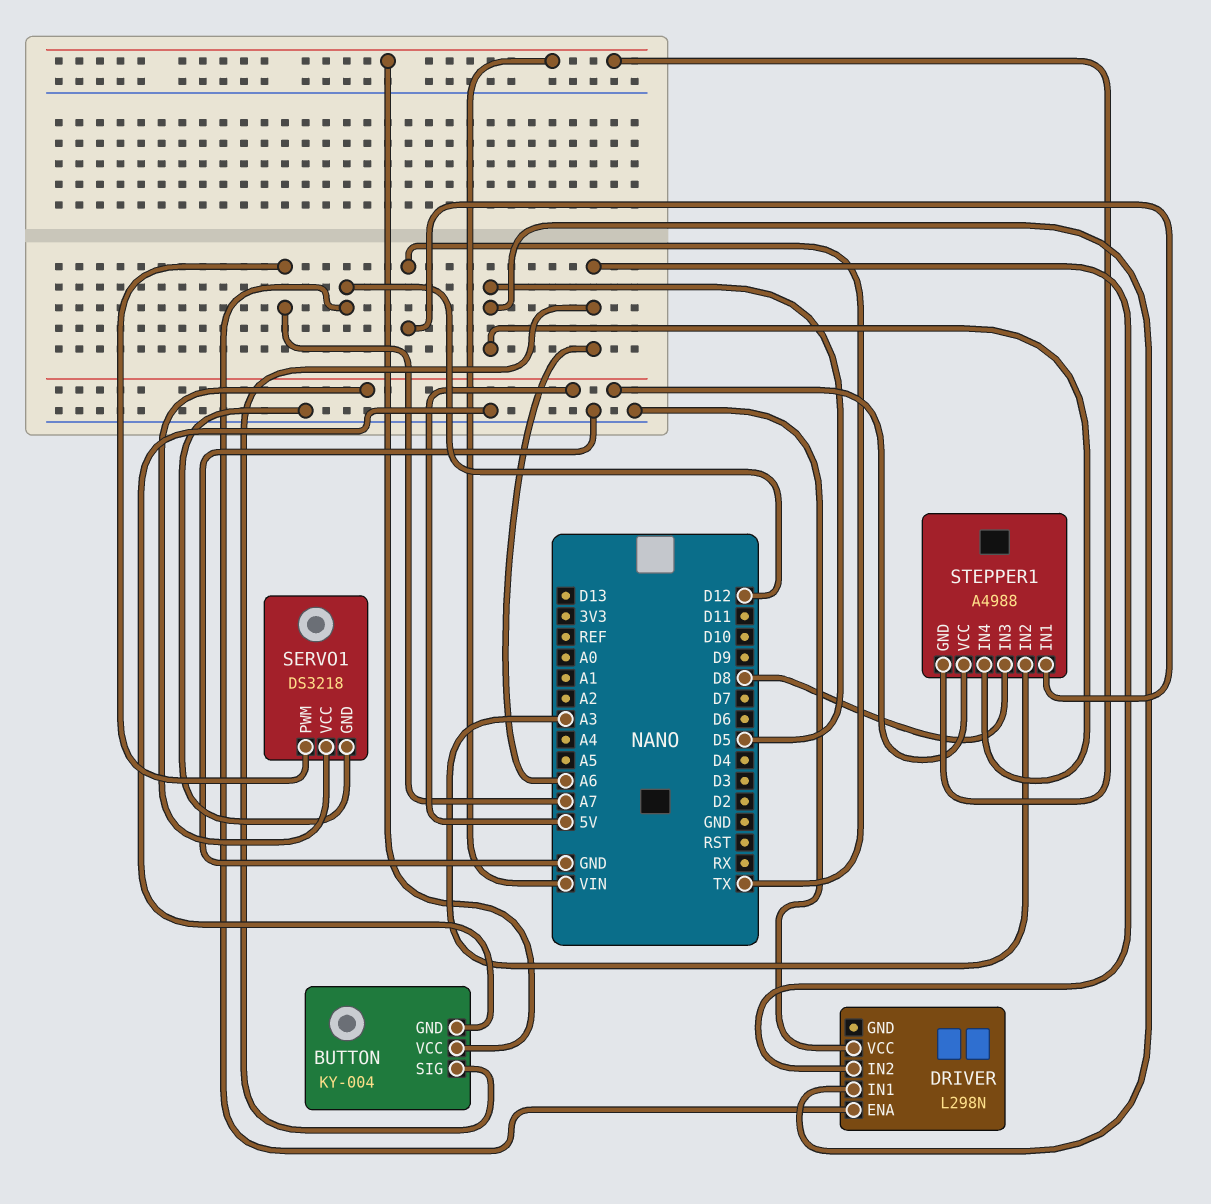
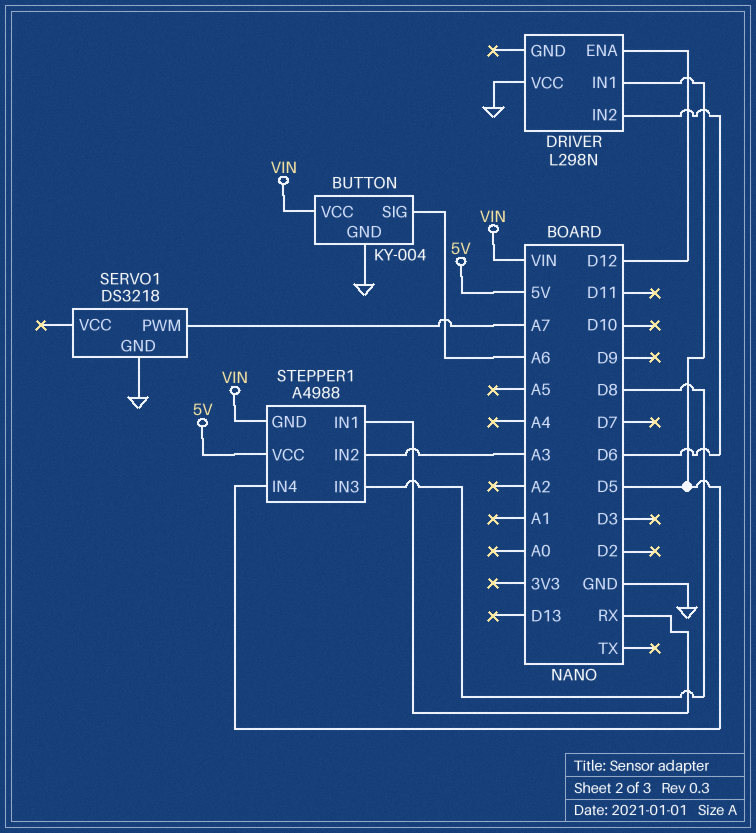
DRIVER pin IN2: A6 -> D6
SERVO1 pin VCC: 5V -> none
STEPPER1 pin IN1: TX -> RX

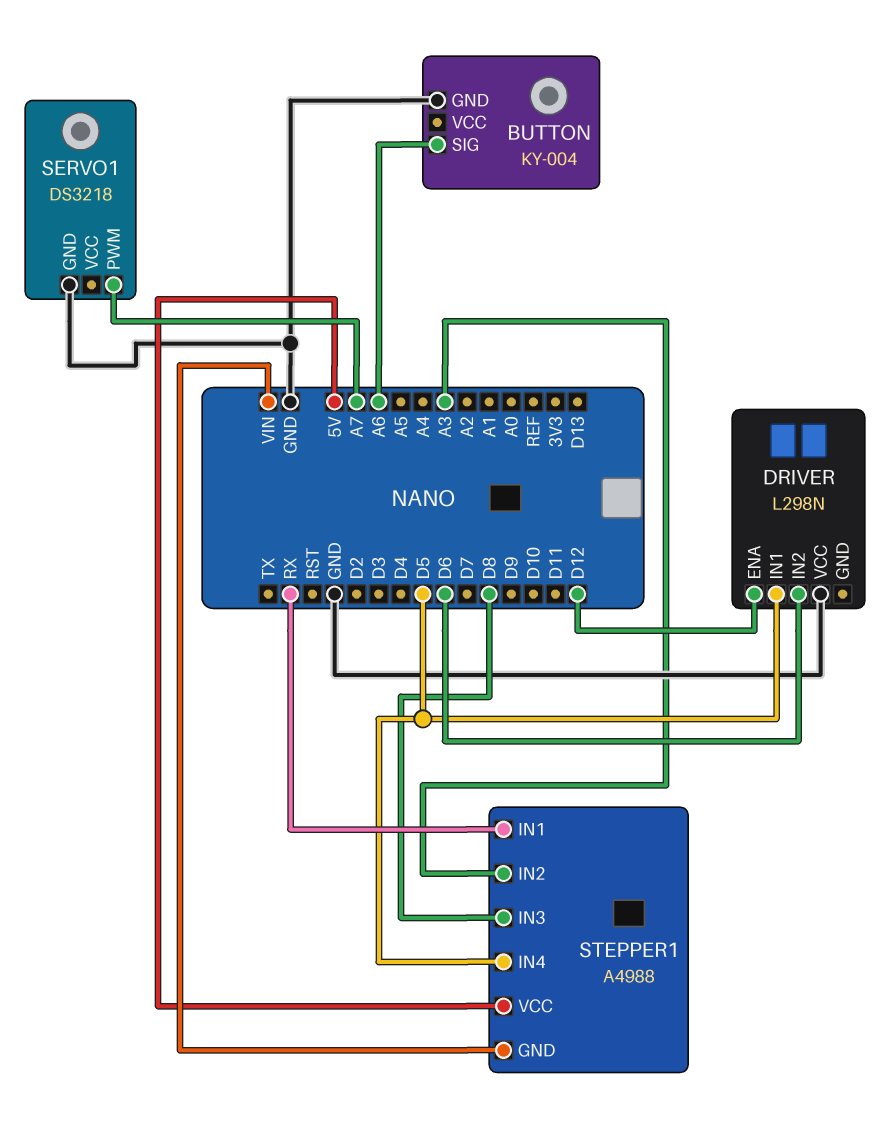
BUTTON pin VCC: VIN -> none

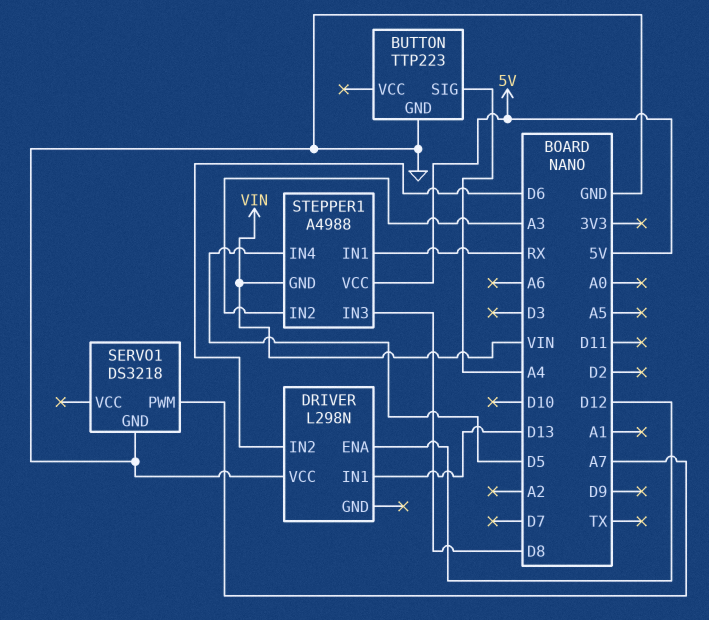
BUTTON: KY-004 -> TTP223
BUTTON pin SIG: A6 -> A4
DRIVER pin IN1: D5 -> D13

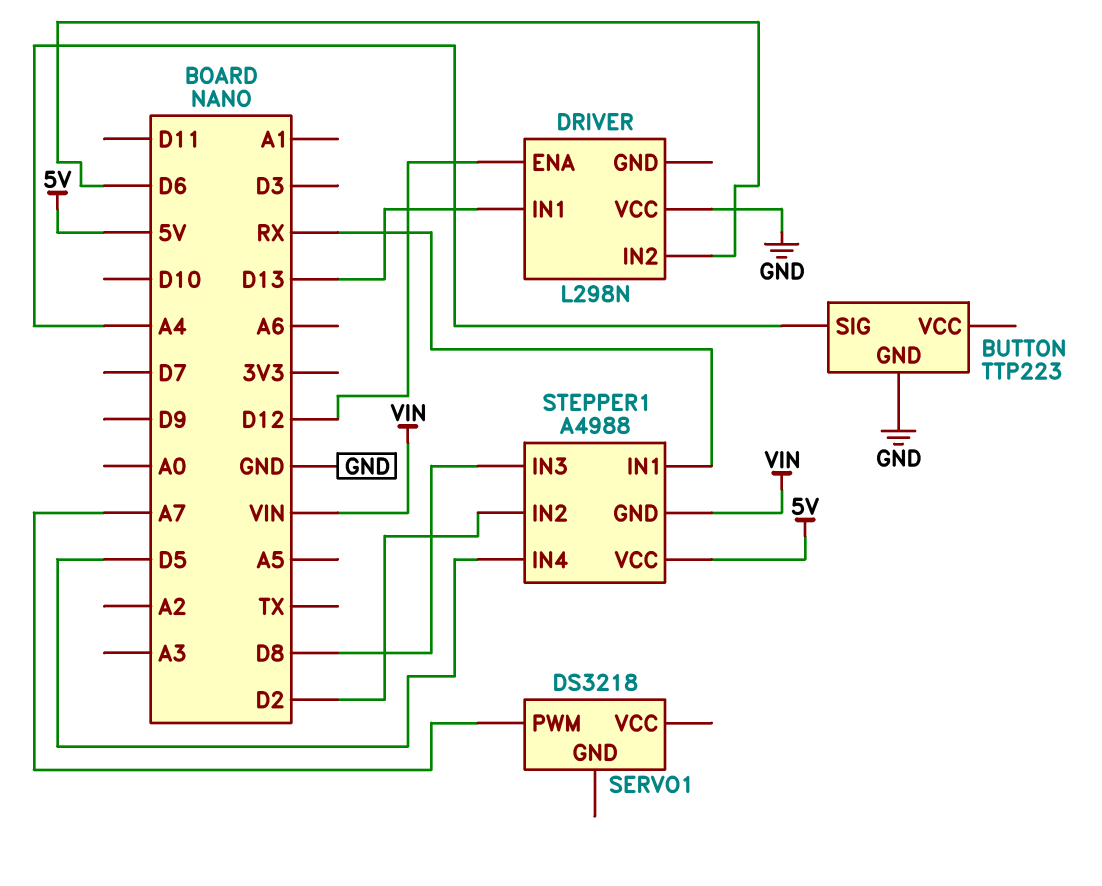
SERVO1 pin GND: GND -> none
STEPPER1 pin IN2: A3 -> D2

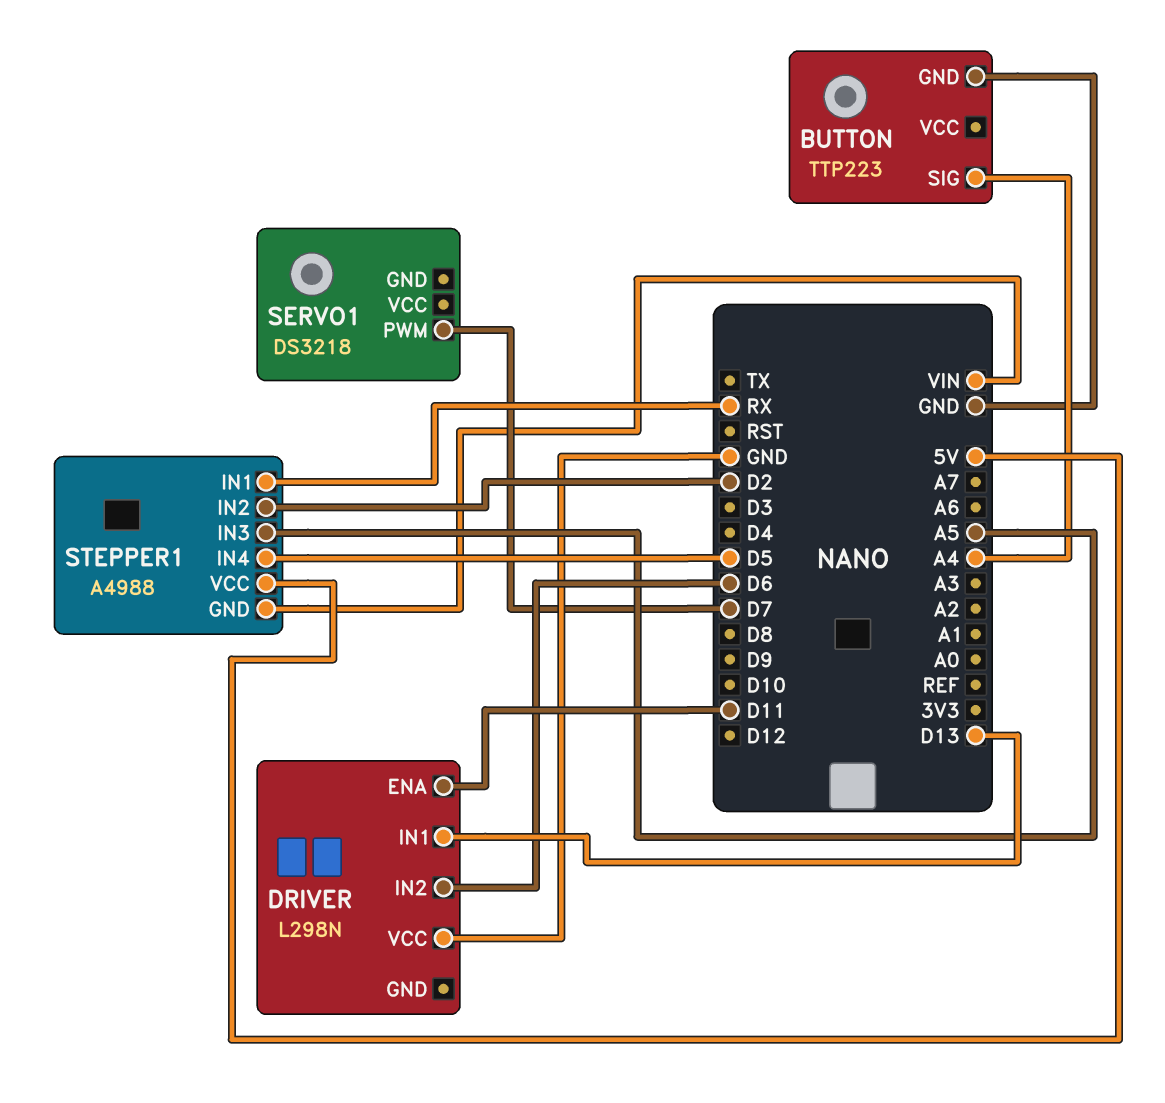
DRIVER pin ENA: D12 -> D11
SERVO1 pin PWM: A7 -> D7
STEPPER1 pin IN3: D8 -> A5

